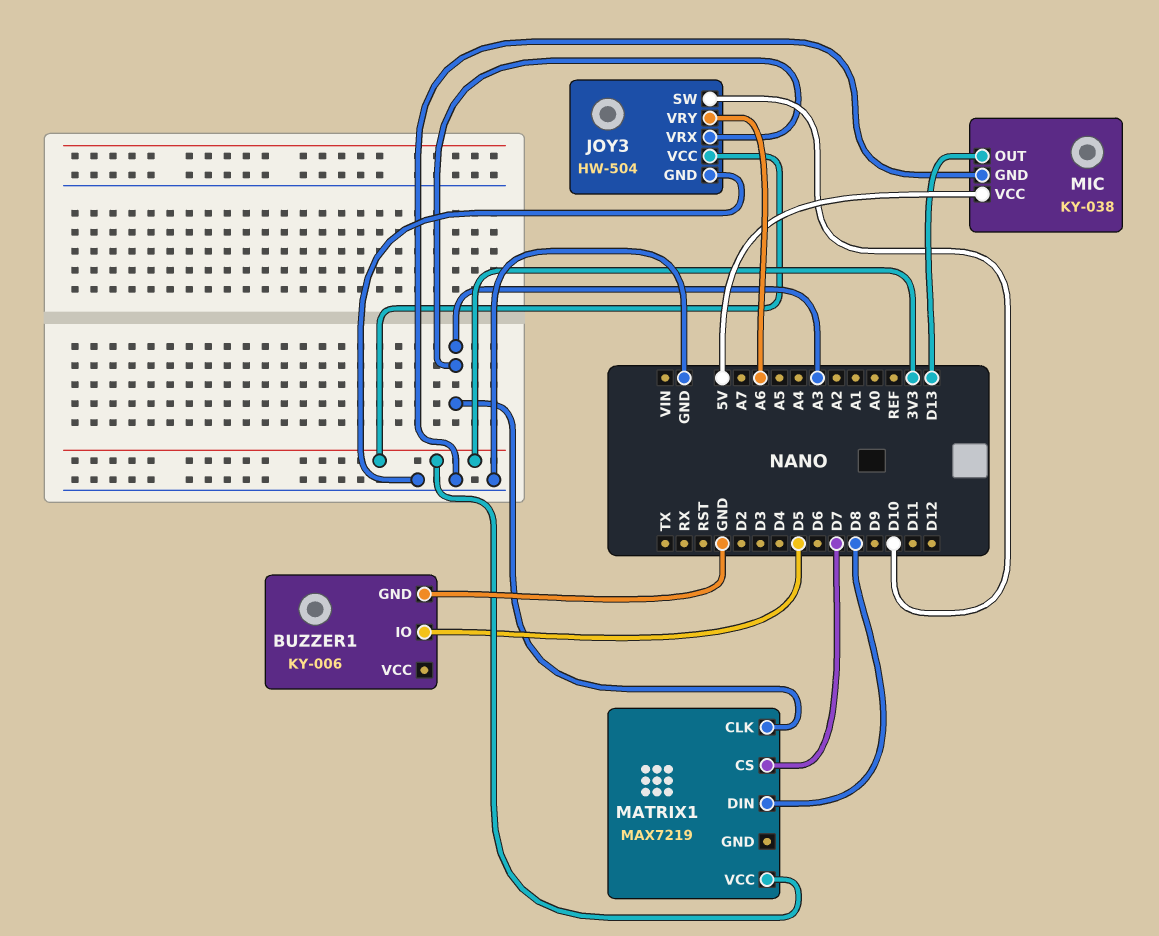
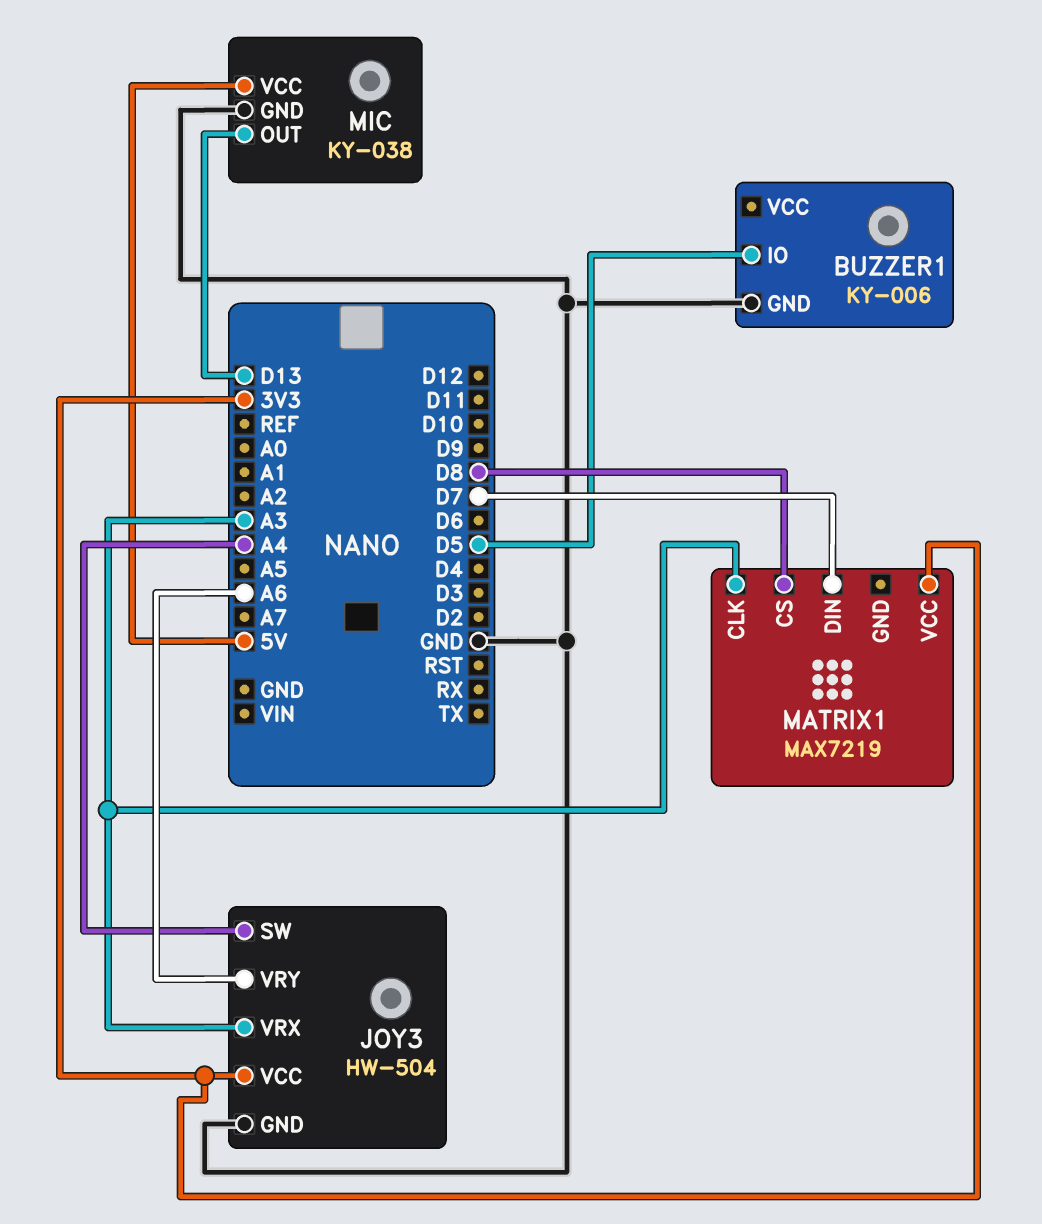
JOY3 pin SW: D10 -> A4
MATRIX1 pin CS: D7 -> D8
MATRIX1 pin DIN: D8 -> D7

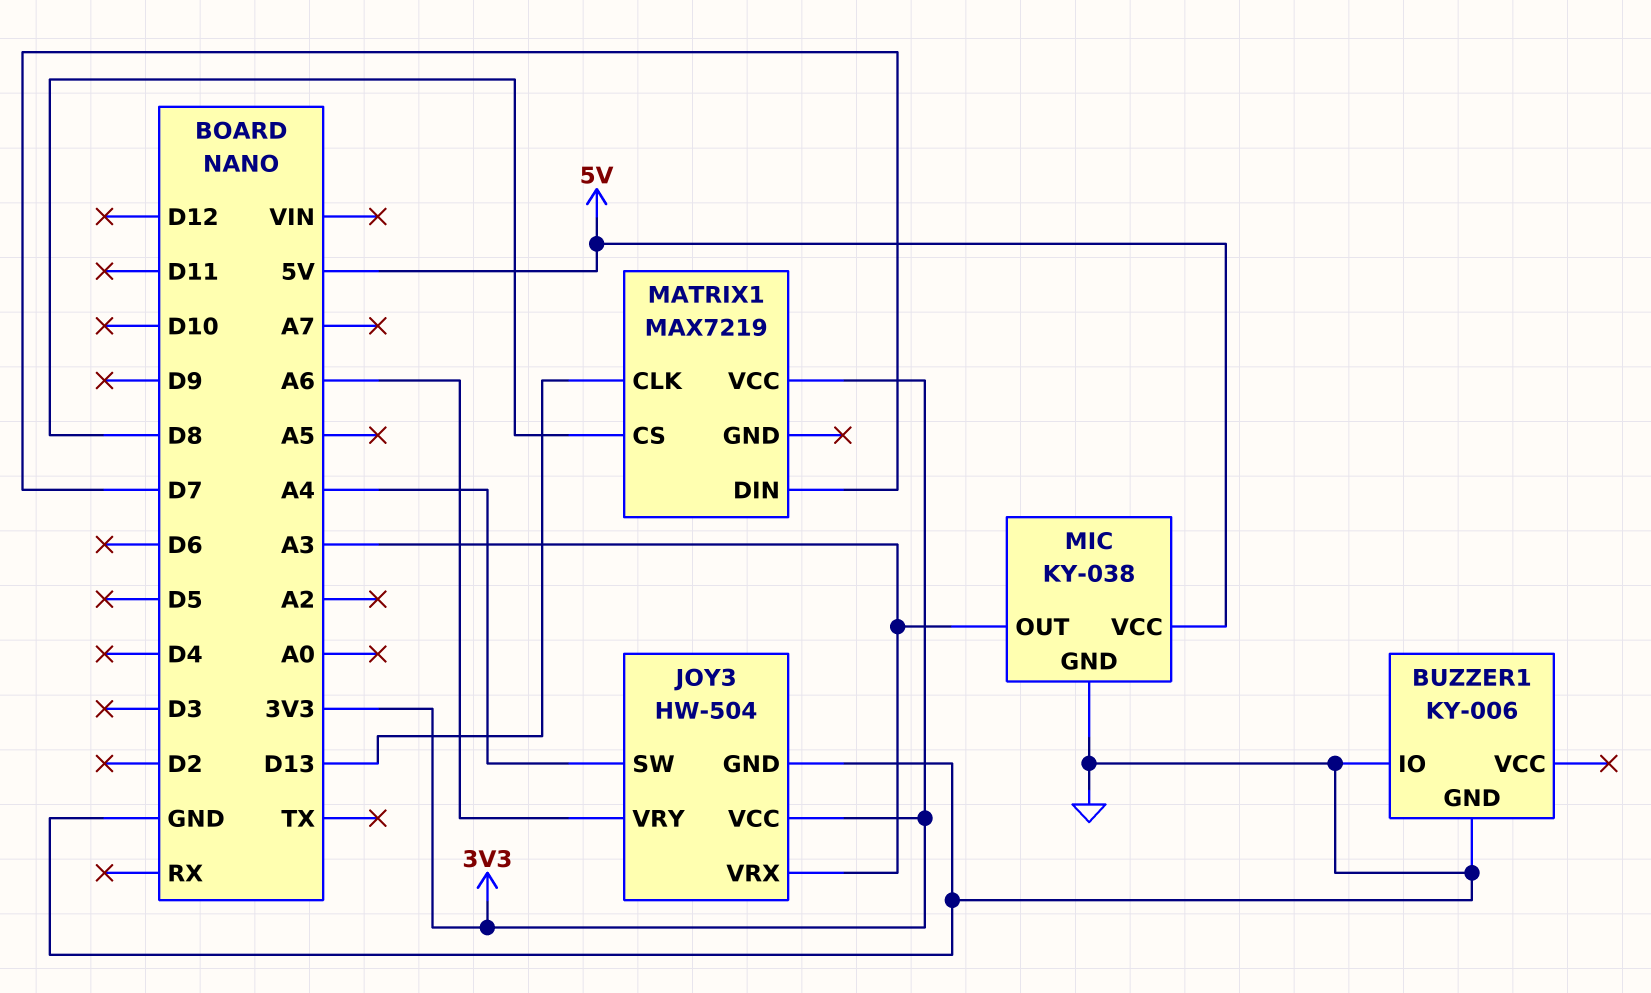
BUZZER1 pin IO: D5 -> GND
MATRIX1 pin CLK: A3 -> D13
MIC pin OUT: D13 -> A3

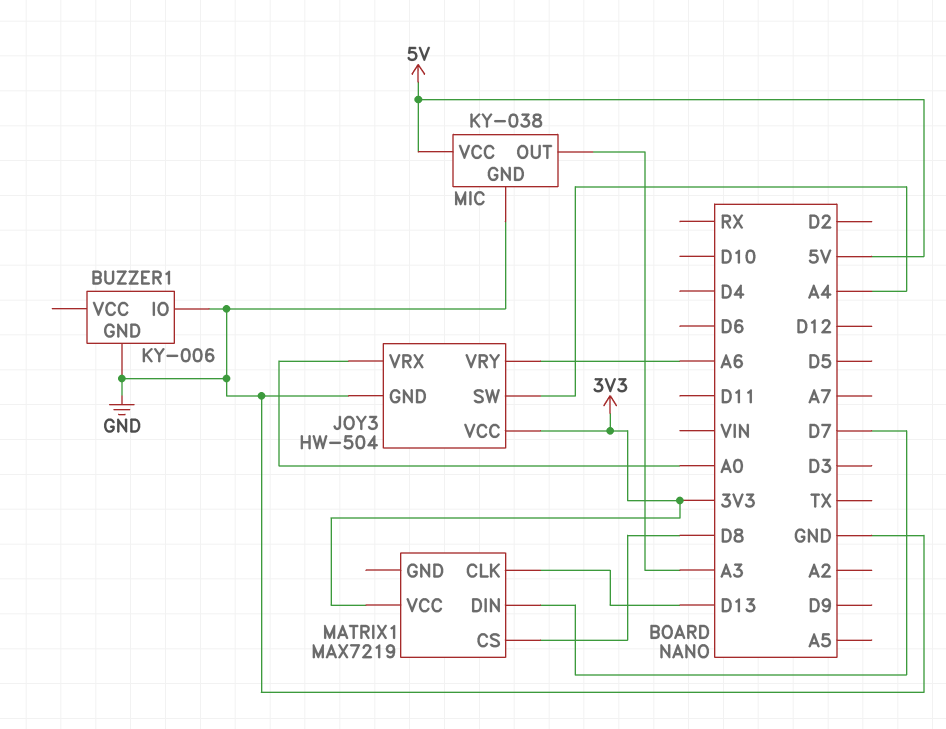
JOY3 pin VRX: A3 -> A0

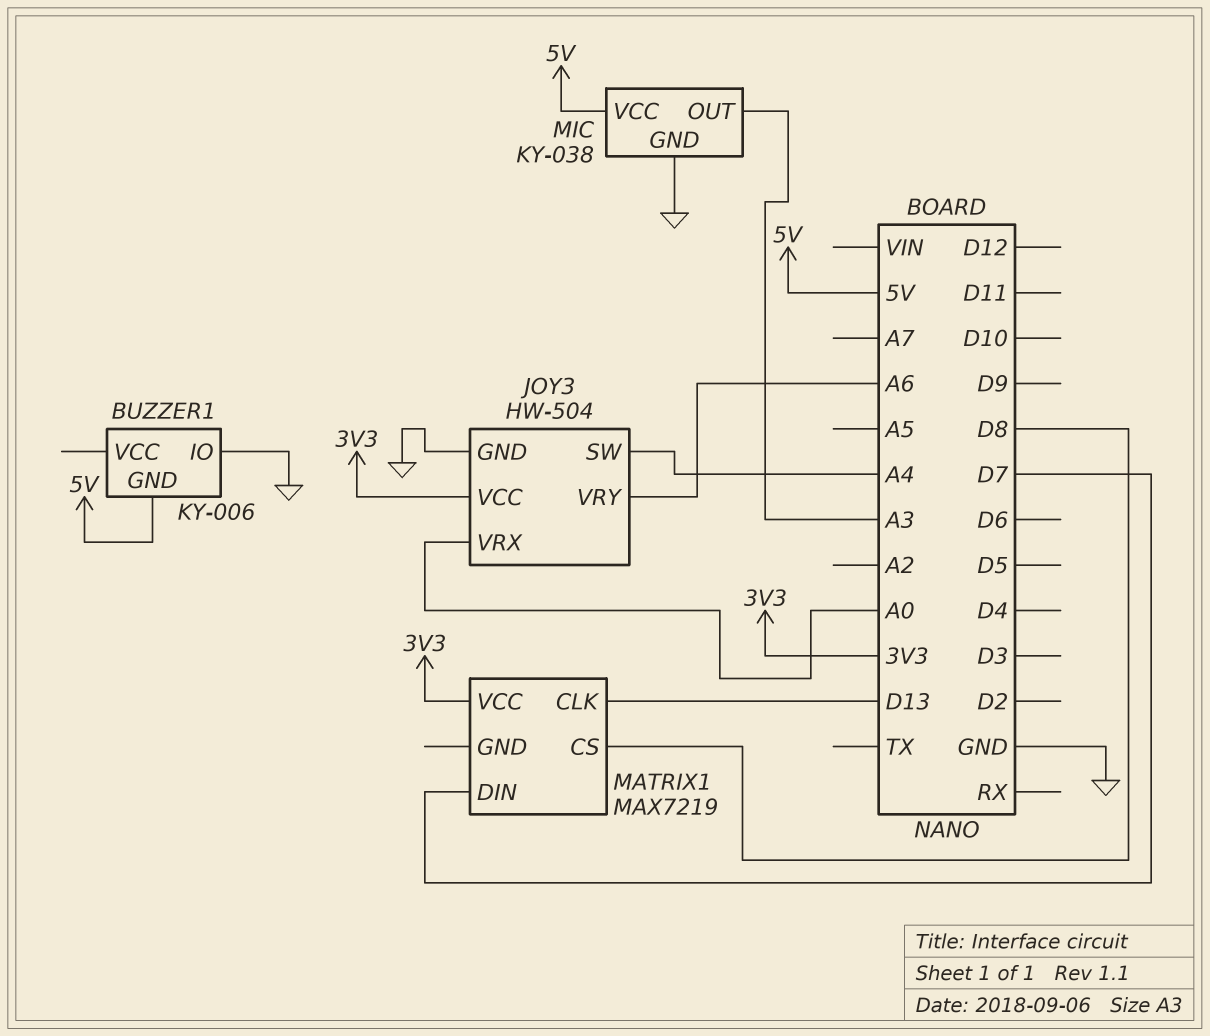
BUZZER1 pin GND: GND -> 5V

